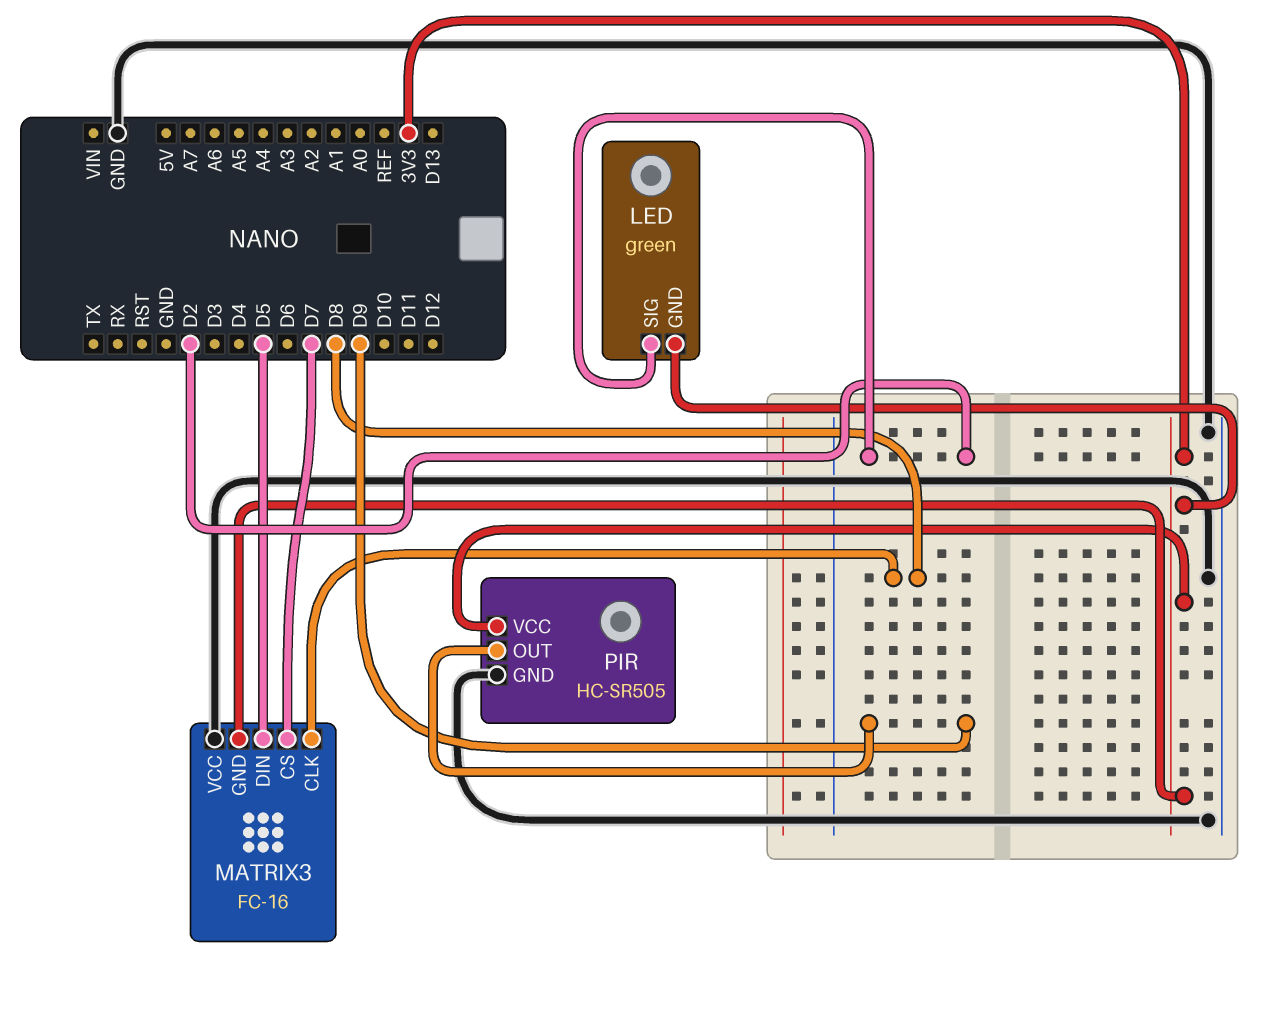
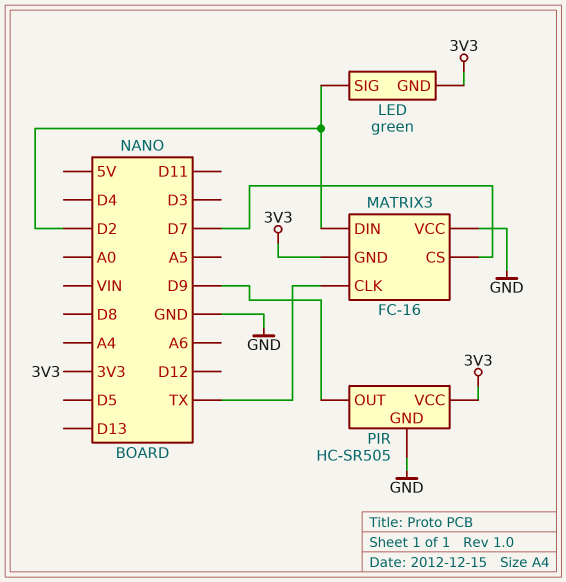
MATRIX3 pin CLK: D8 -> TX
MATRIX3 pin DIN: D5 -> D2

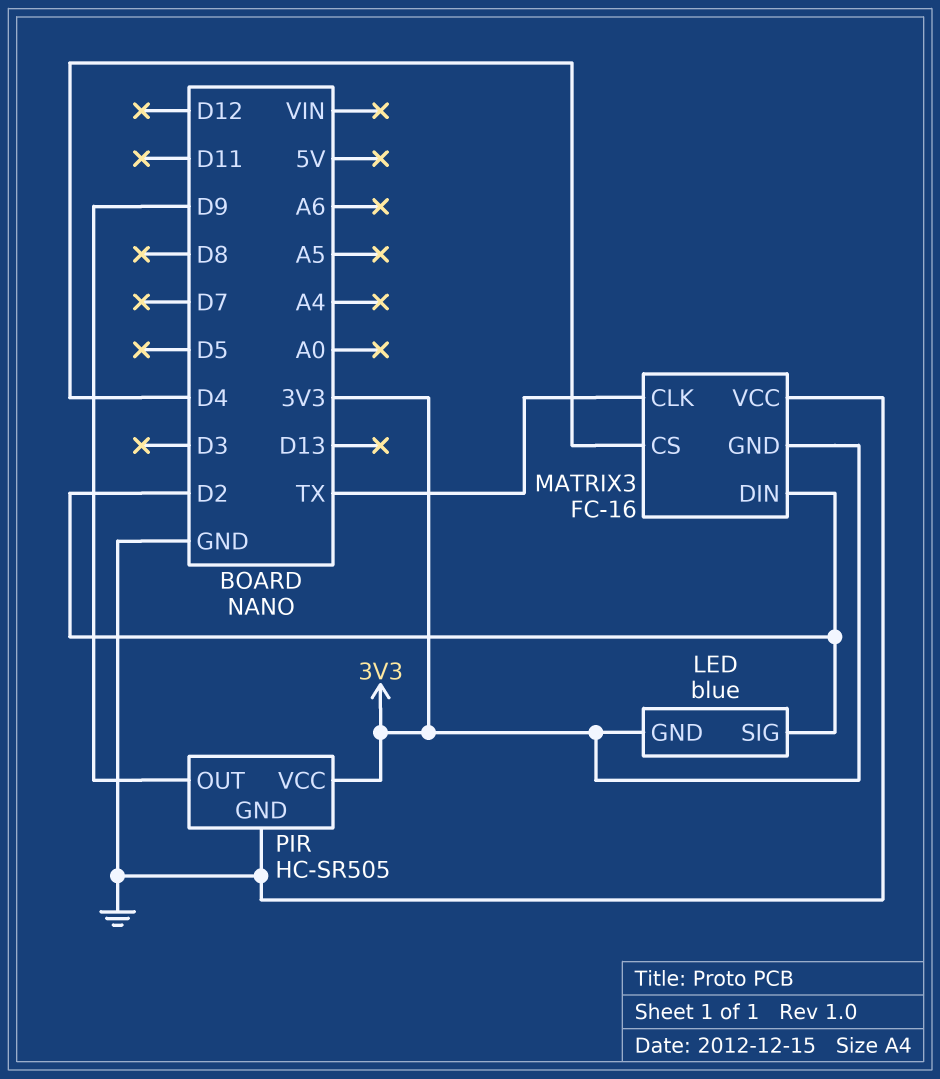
LED: green -> blue
MATRIX3 pin CS: D7 -> D4

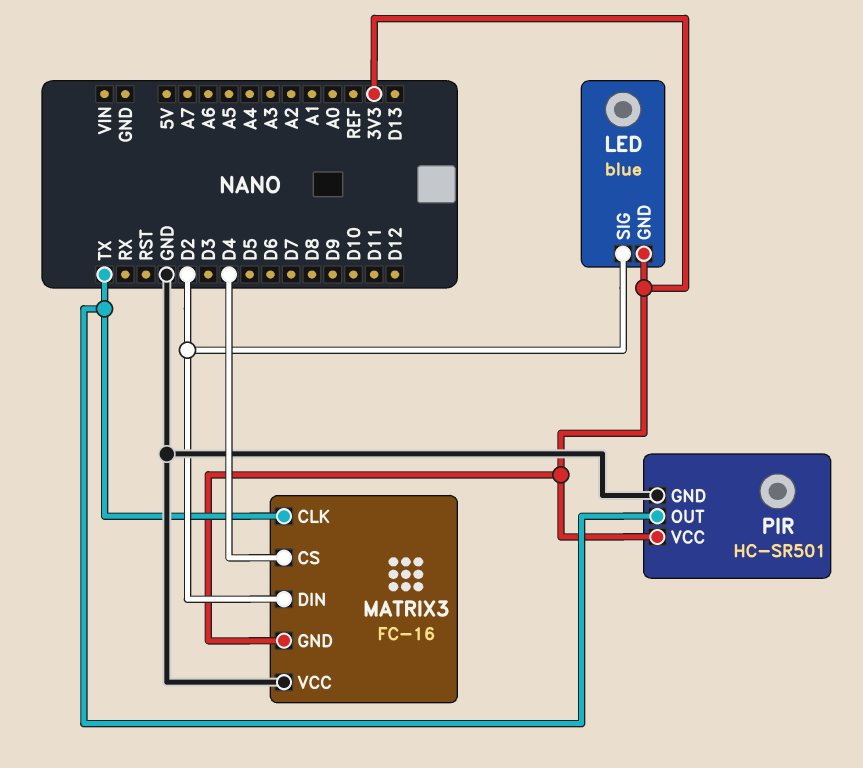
PIR: HC-SR505 -> HC-SR501
PIR pin OUT: D9 -> TX

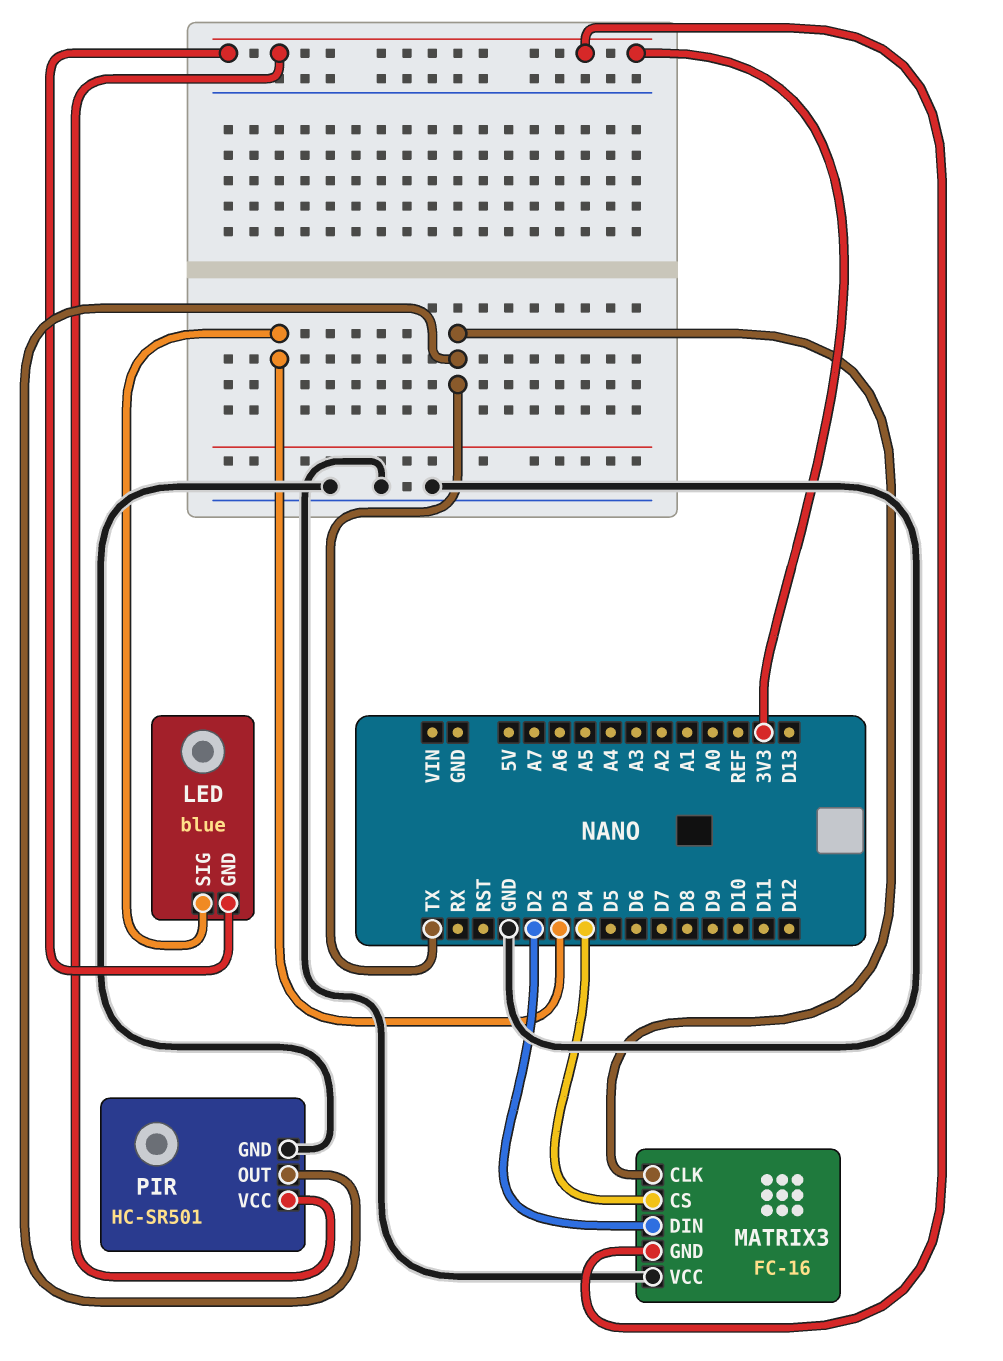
LED pin SIG: D2 -> D3

